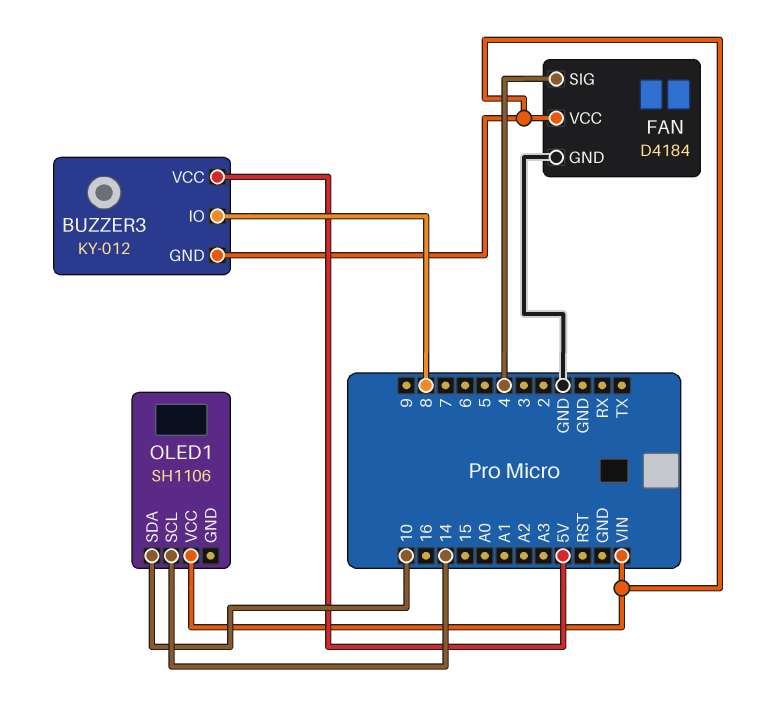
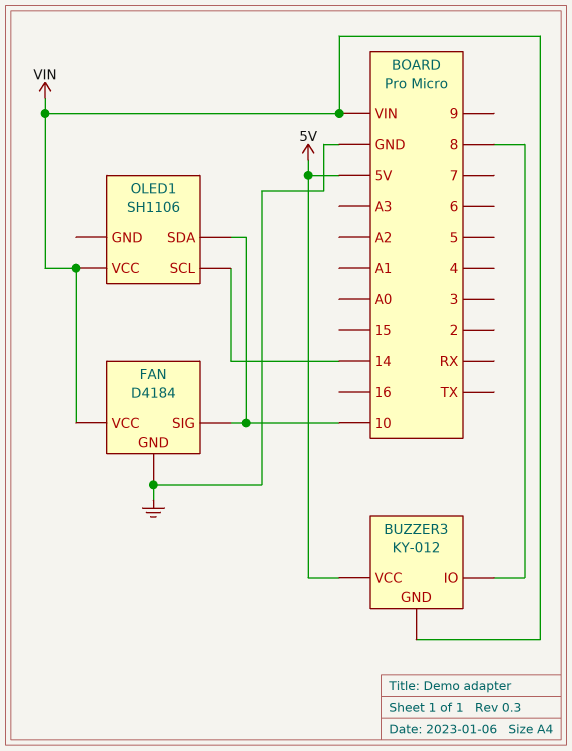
FAN pin SIG: 4 -> 10

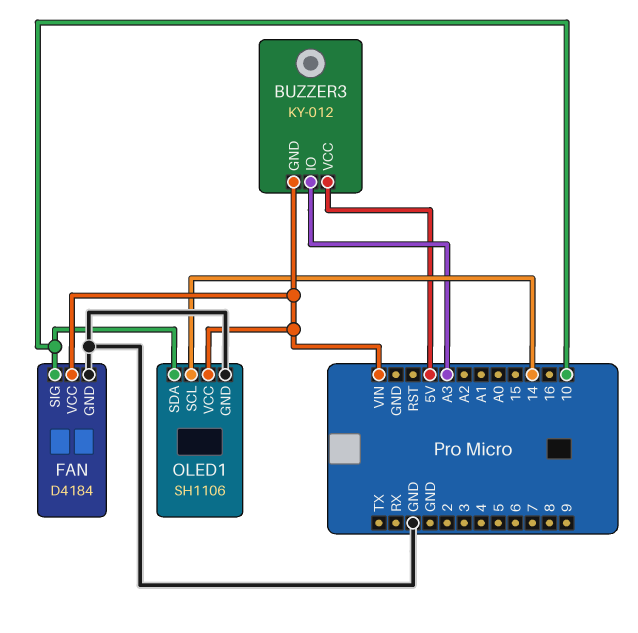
BUZZER3 pin IO: 8 -> A3
OLED1 pin GND: none -> GND

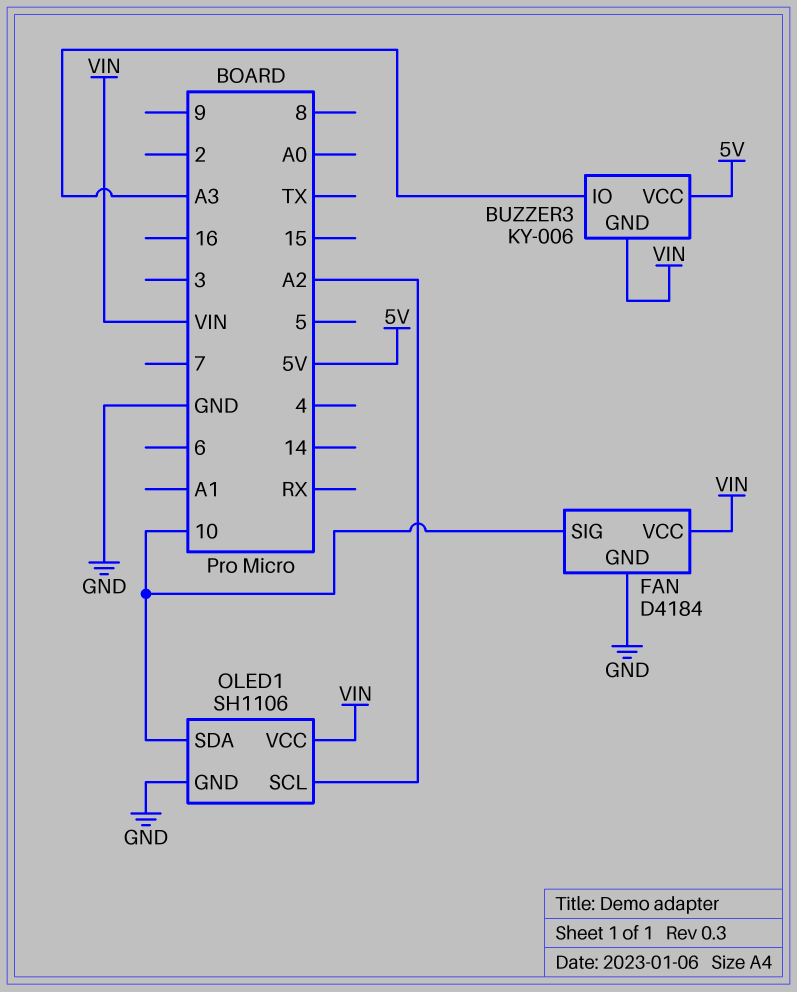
BUZZER3: KY-012 -> KY-006
OLED1 pin SCL: 14 -> A2

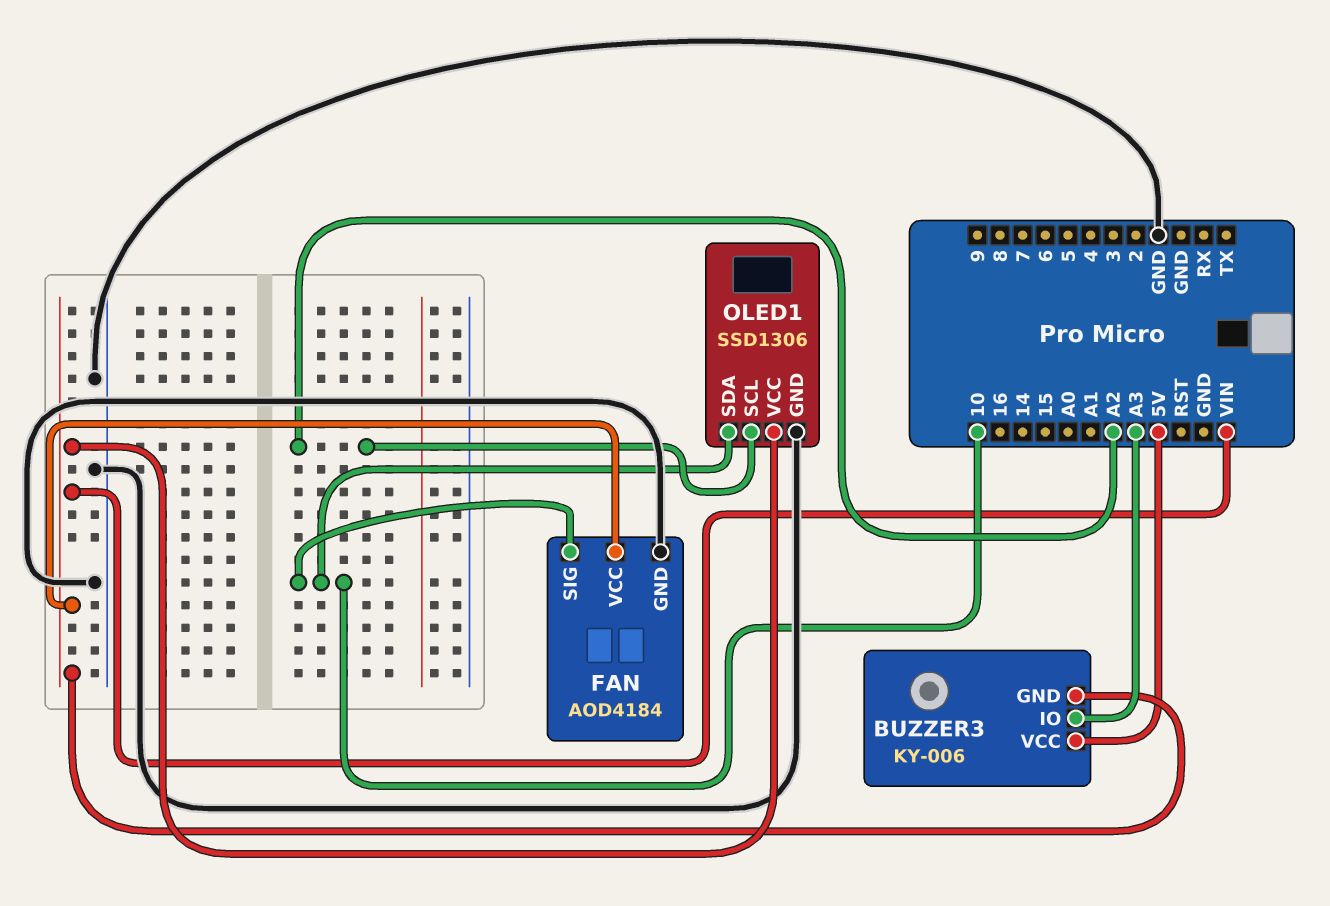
FAN: D4184 -> AOD4184
OLED1: SH1106 -> SSD1306

